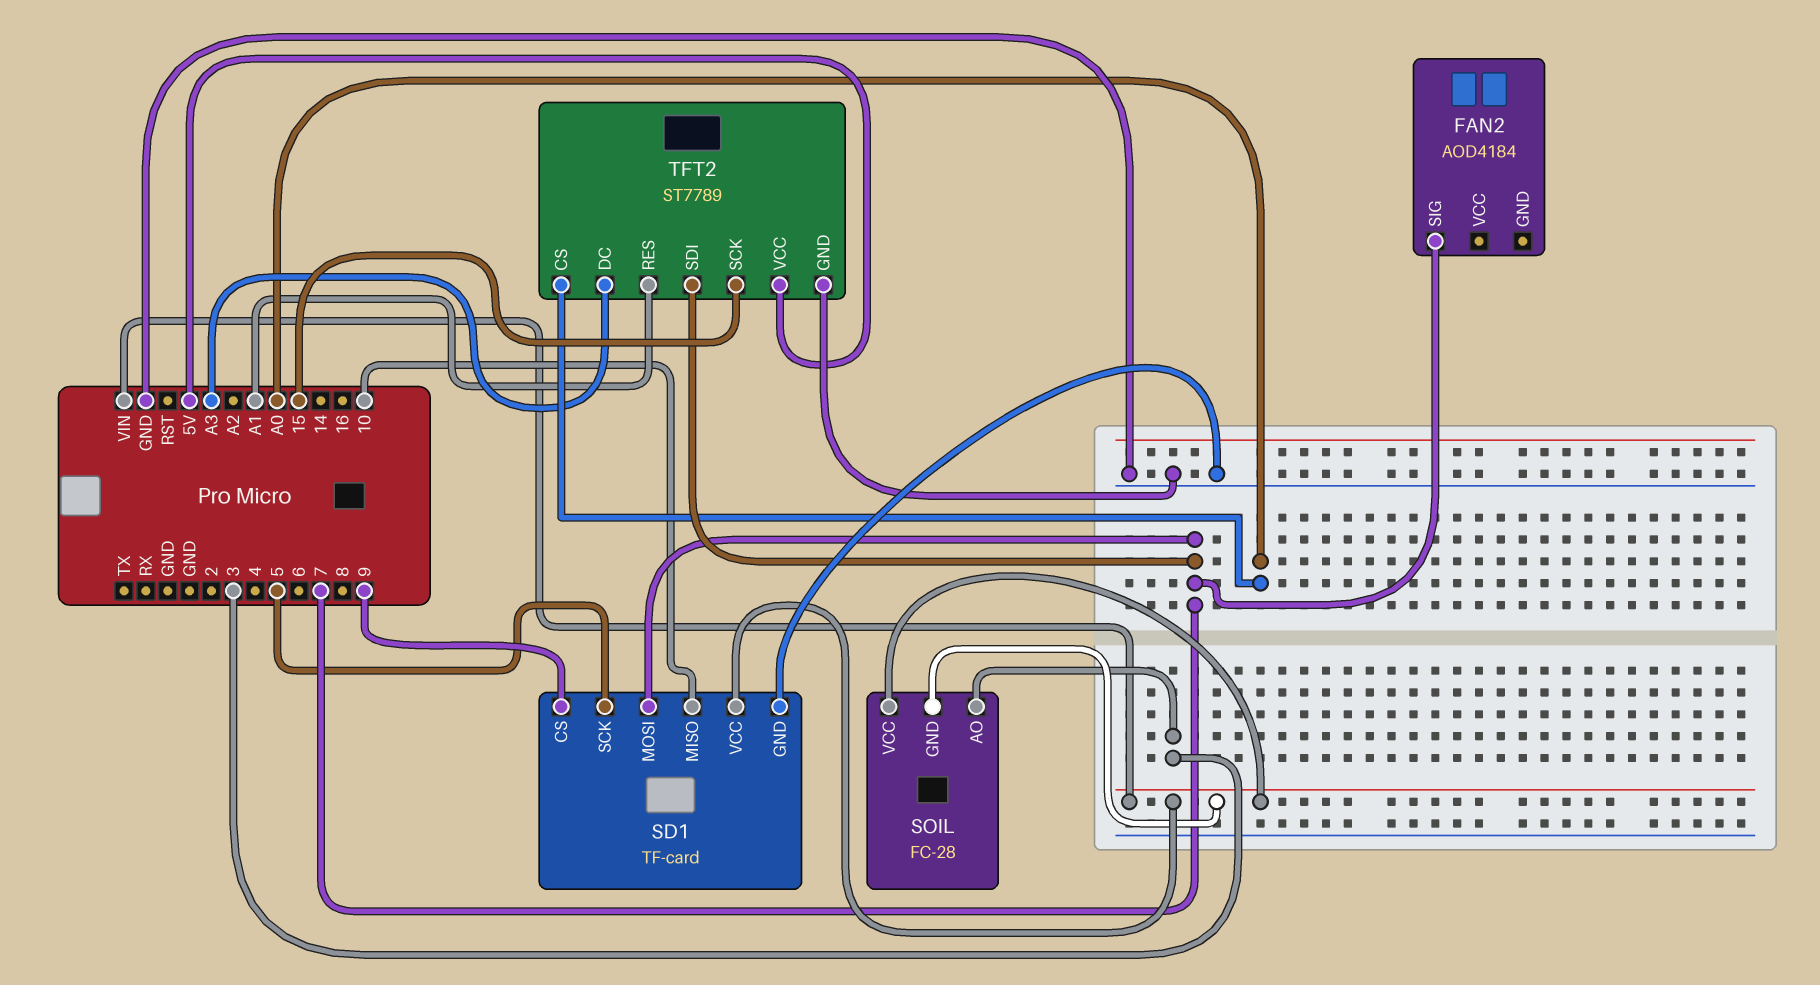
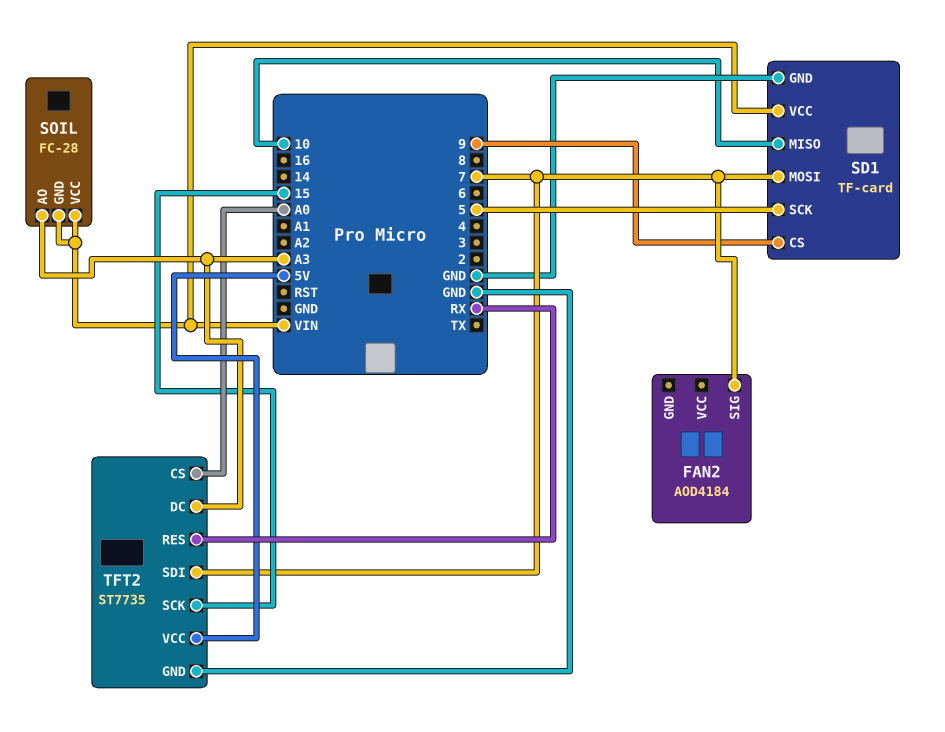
SOIL pin AO: 3 -> A3
TFT2: ST7789 -> ST7735
TFT2 pin RES: A1 -> RX

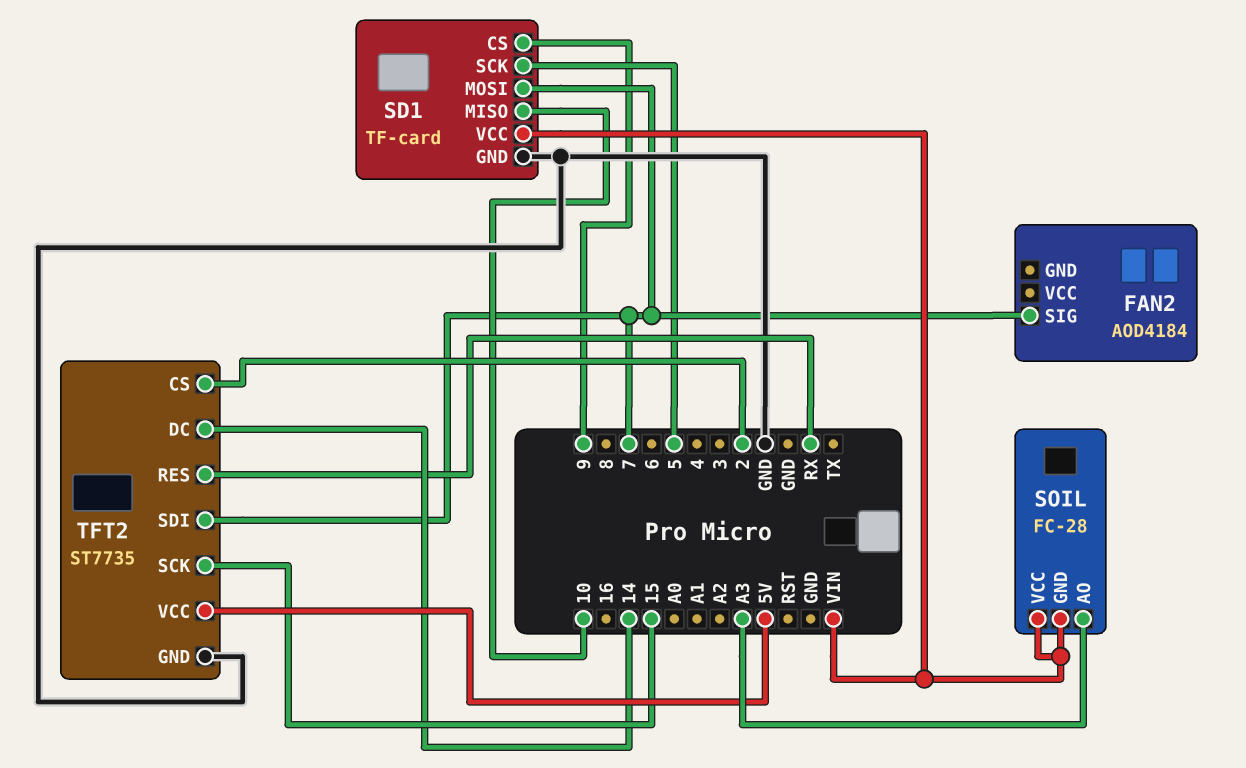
TFT2 pin CS: A0 -> 2
TFT2 pin DC: A3 -> 14

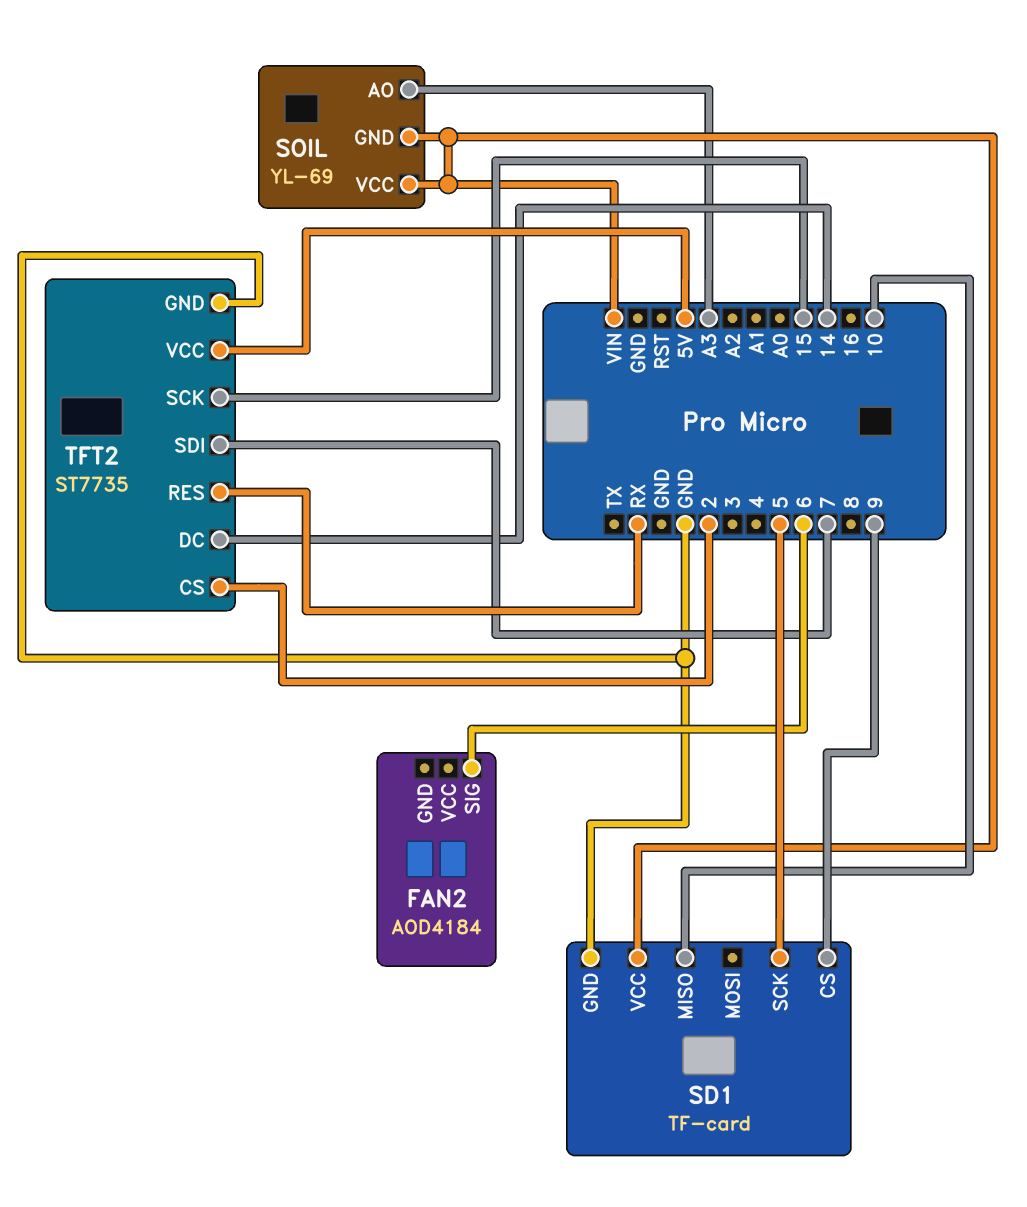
FAN2 pin SIG: 7 -> 6
SD1 pin MOSI: 7 -> none
SOIL: FC-28 -> YL-69

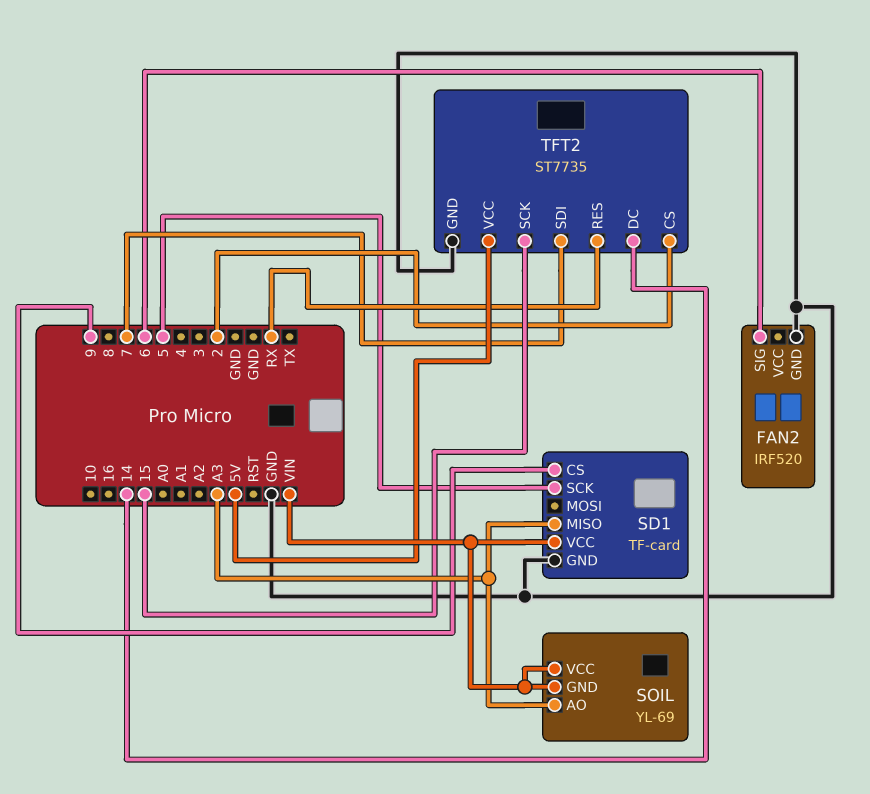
FAN2: AOD4184 -> IRF520
FAN2 pin GND: none -> GND
SD1 pin MISO: 10 -> A3

